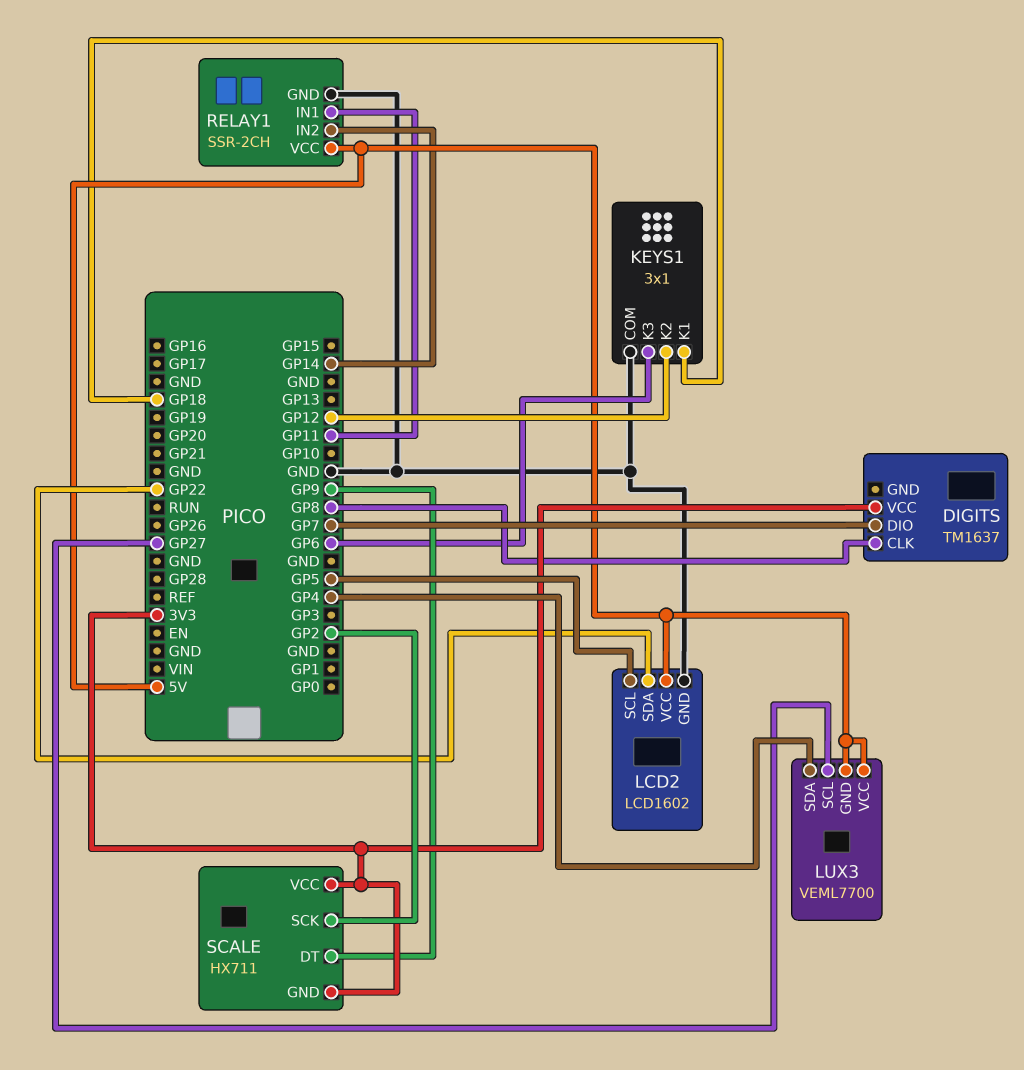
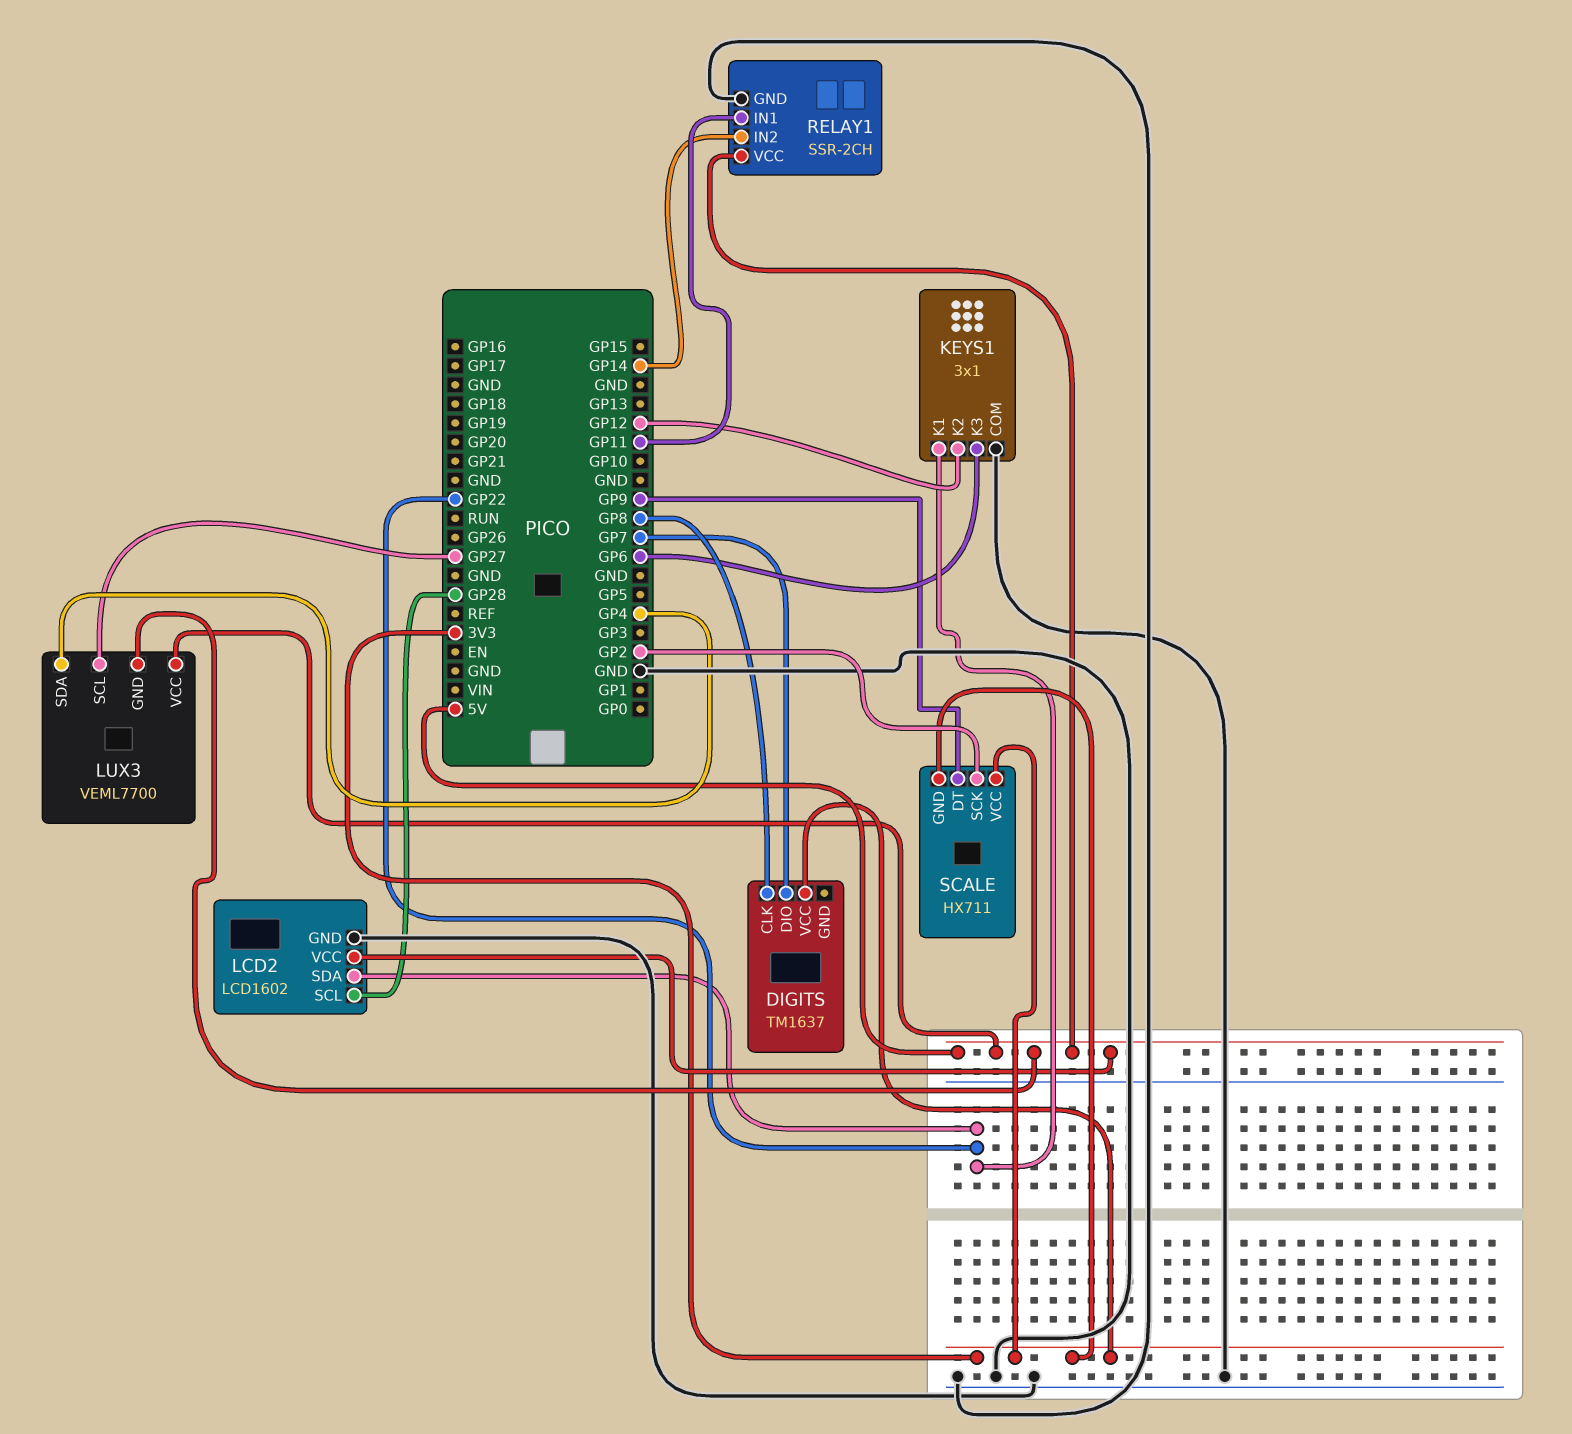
KEYS1 pin K1: GP18 -> GP22
LCD2 pin SCL: GP5 -> GP28

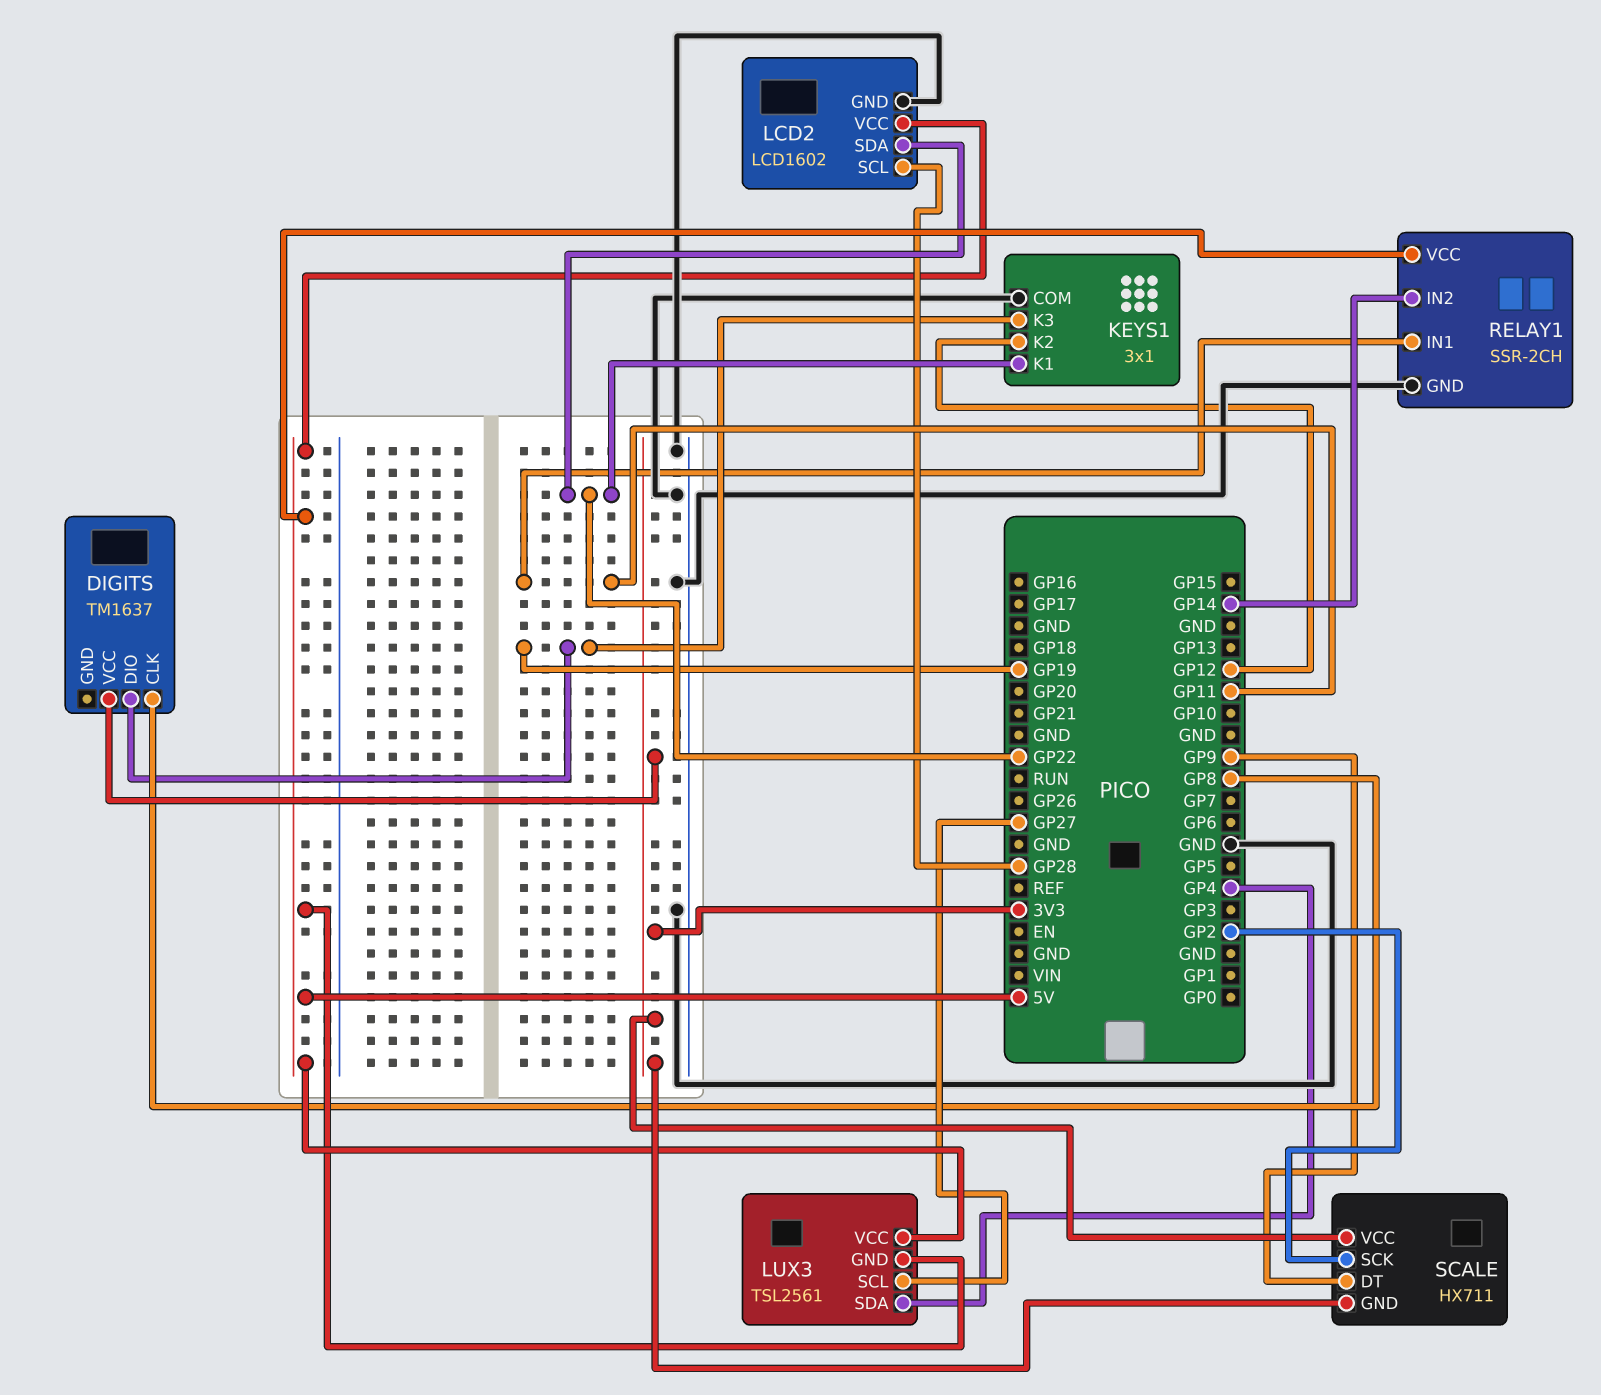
DIGITS pin DIO: GP7 -> GP19
KEYS1 pin K3: GP6 -> GP19
LUX3: VEML7700 -> TSL2561

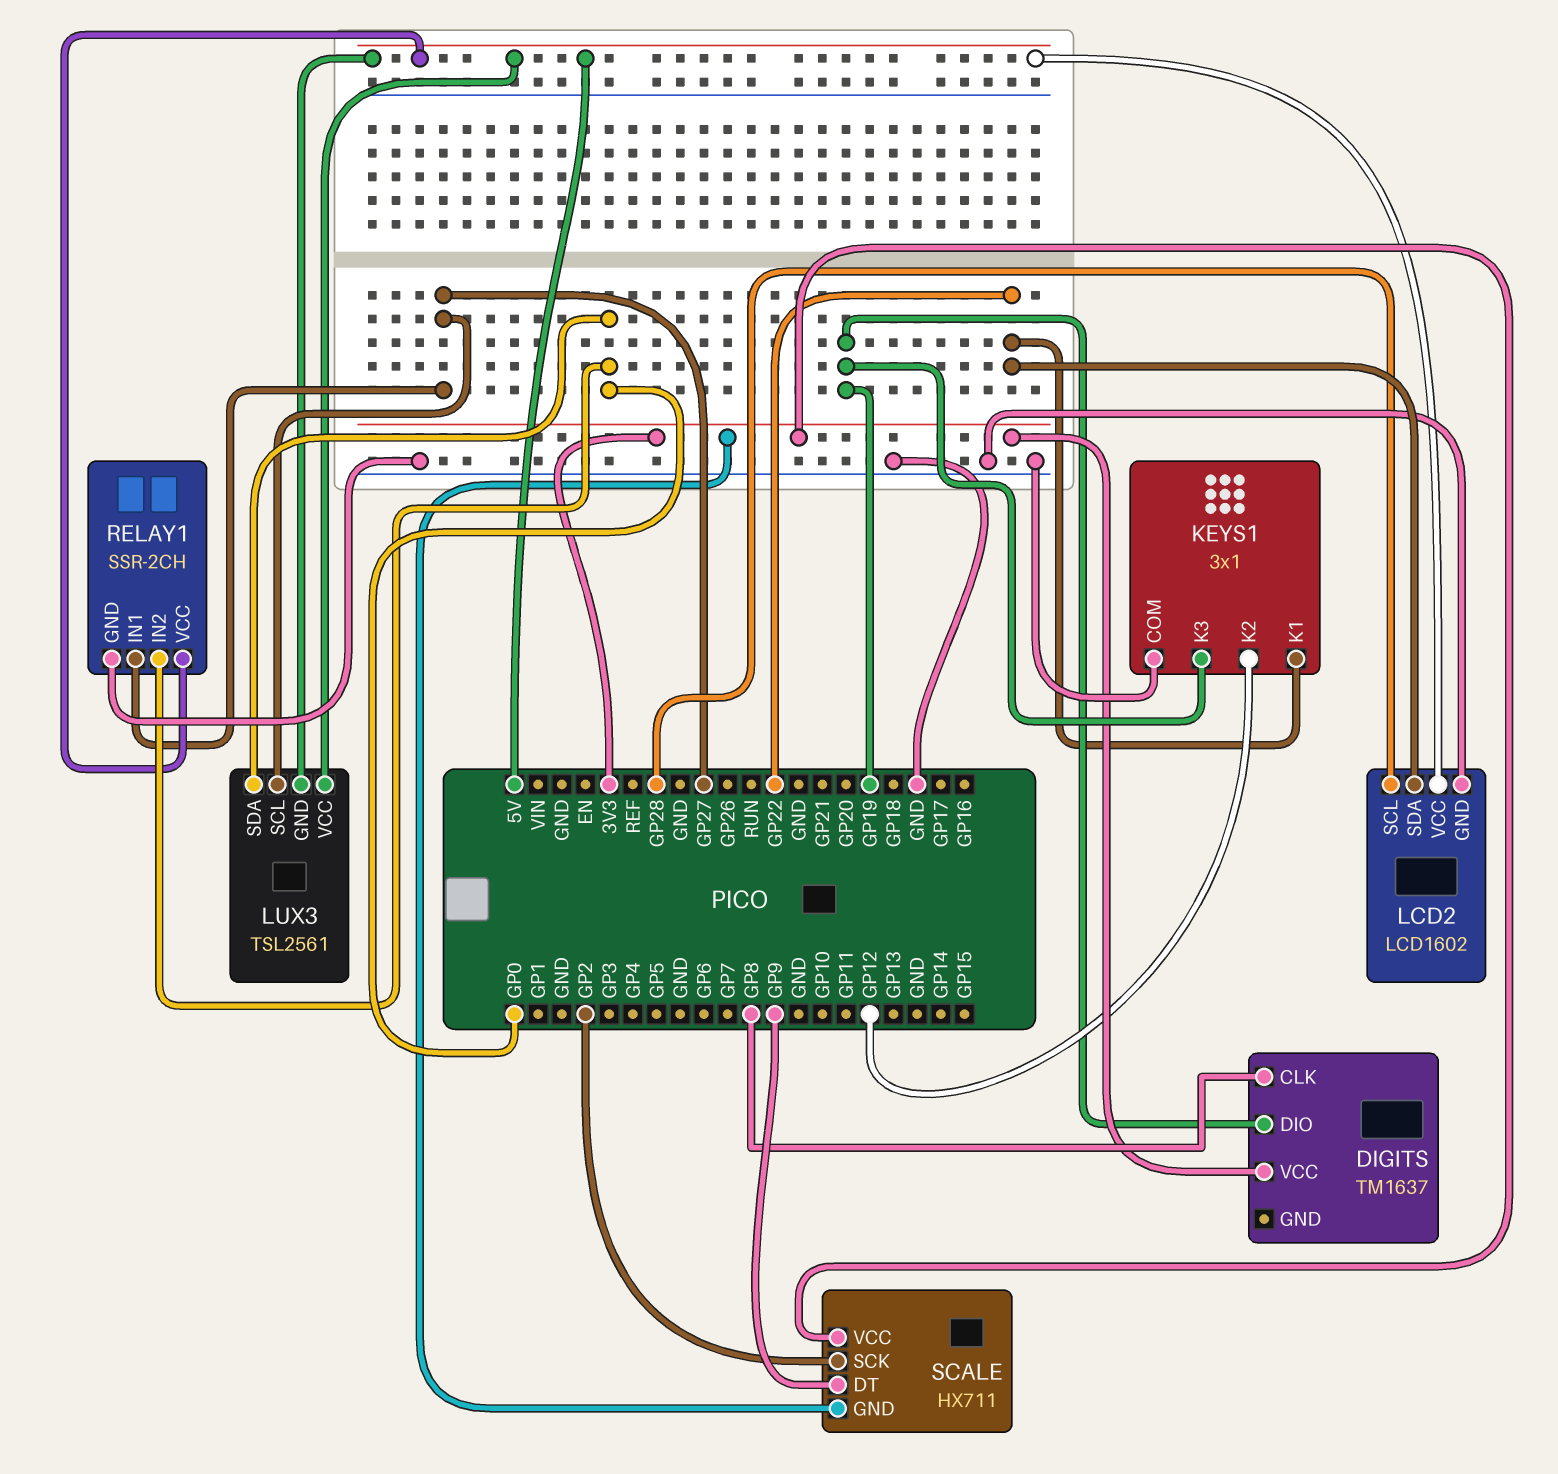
LUX3 pin SDA: GP4 -> GP0
RELAY1 pin IN1: GP11 -> GP27
RELAY1 pin IN2: GP14 -> GP0

